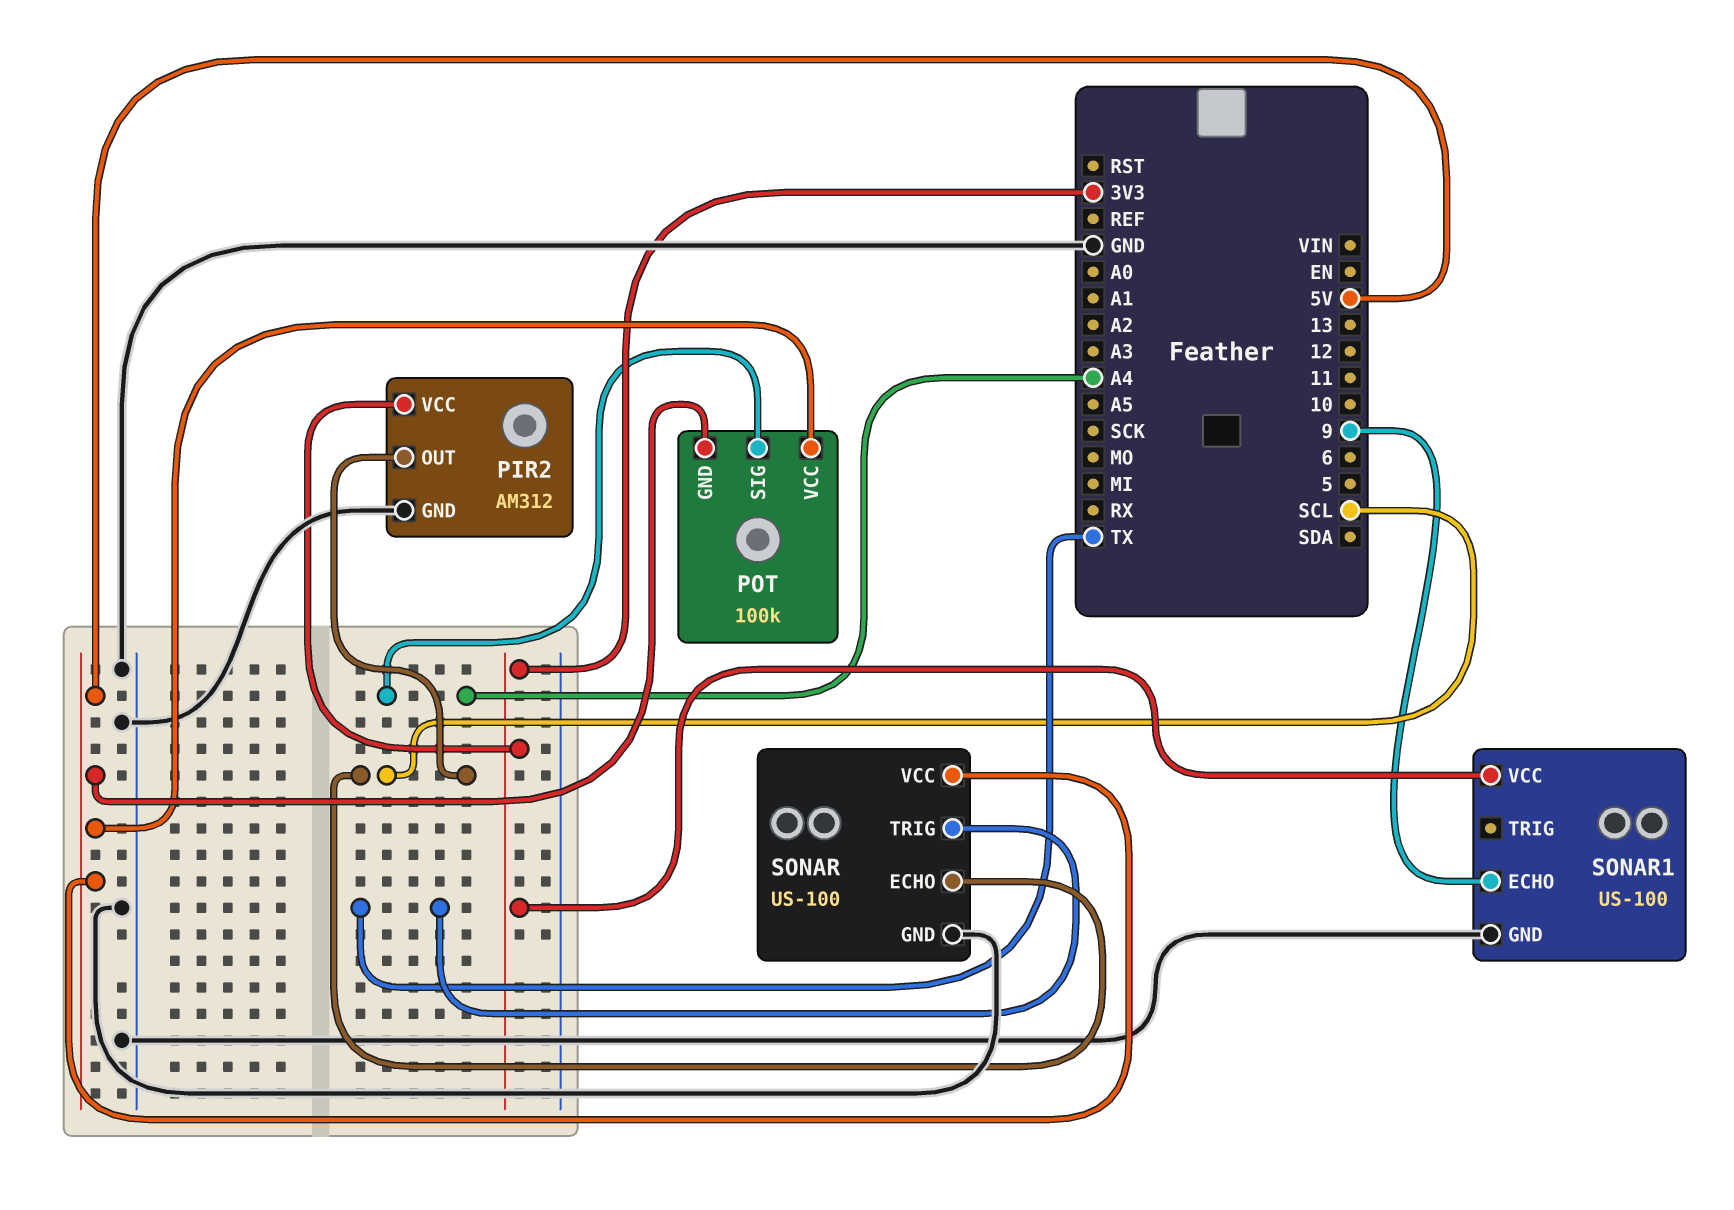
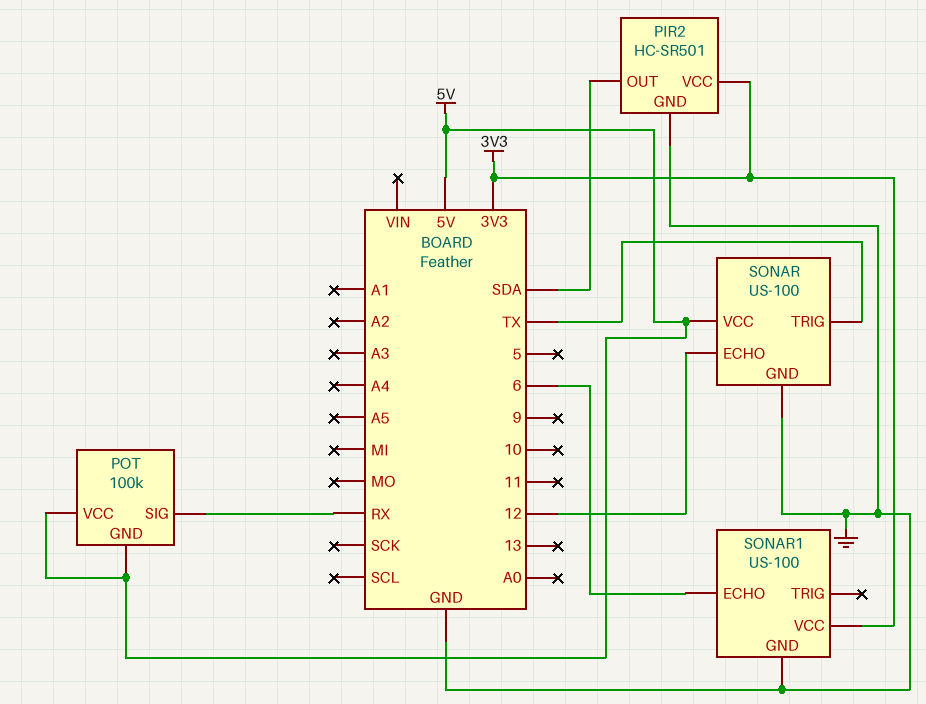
PIR2: AM312 -> HC-SR501
PIR2 pin OUT: SCL -> SDA
POT pin SIG: A4 -> RX
SONAR pin ECHO: SCL -> 12
SONAR1 pin ECHO: 9 -> 6

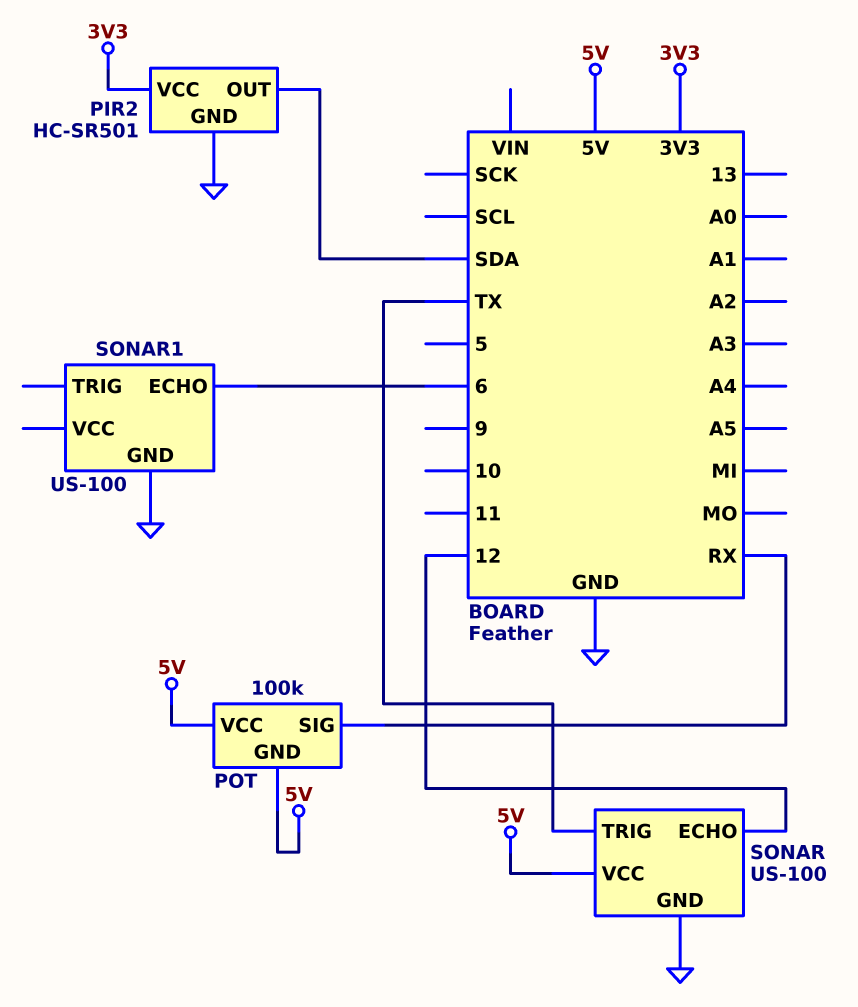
SONAR1 pin VCC: 3V3 -> none

